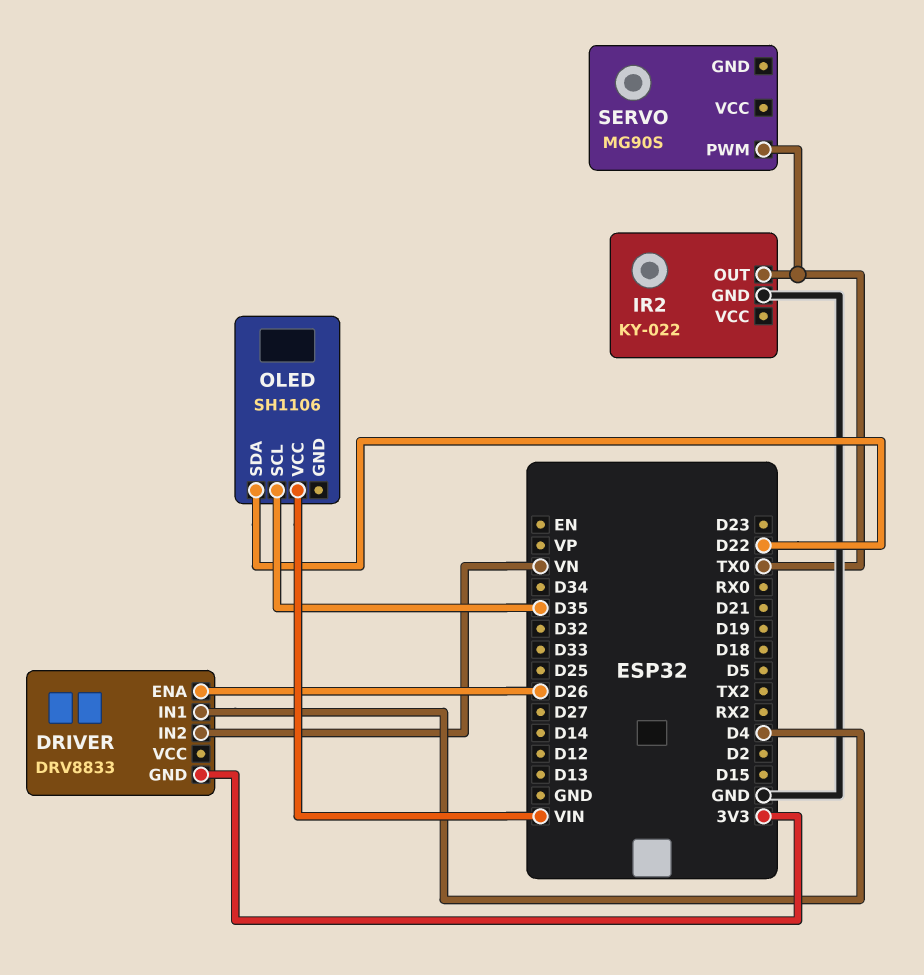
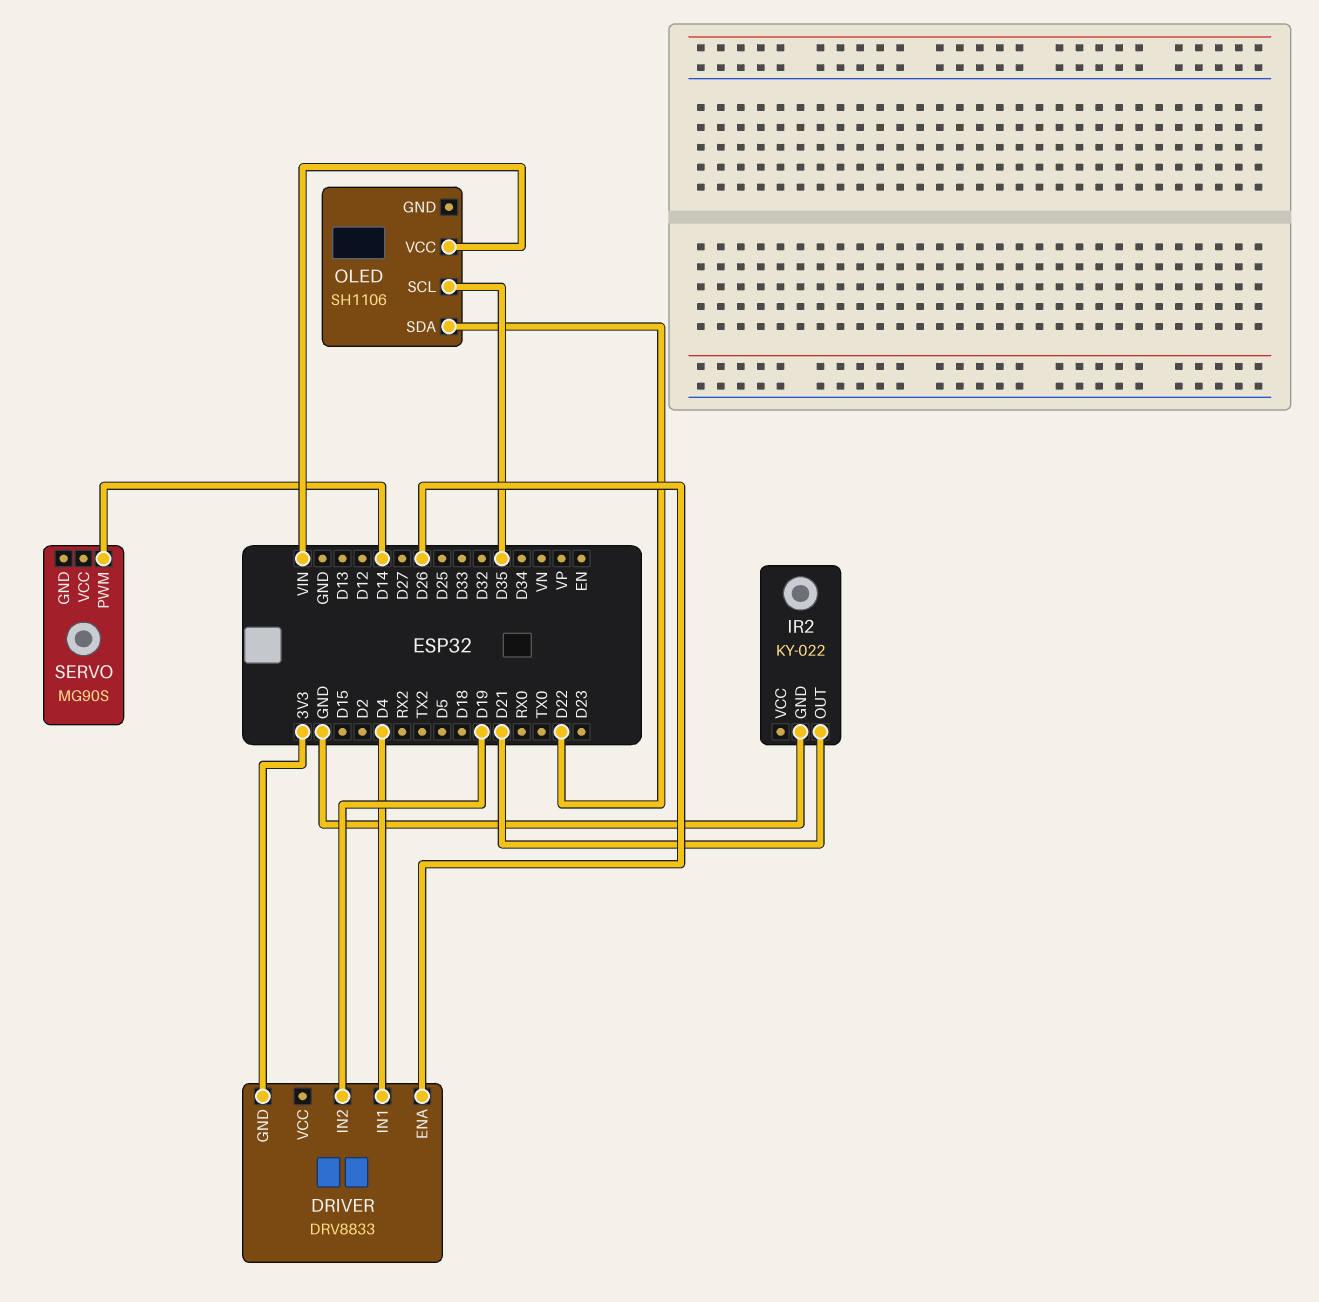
DRIVER pin IN2: VN -> D19
IR2 pin OUT: TX0 -> D21
SERVO pin PWM: TX0 -> D14

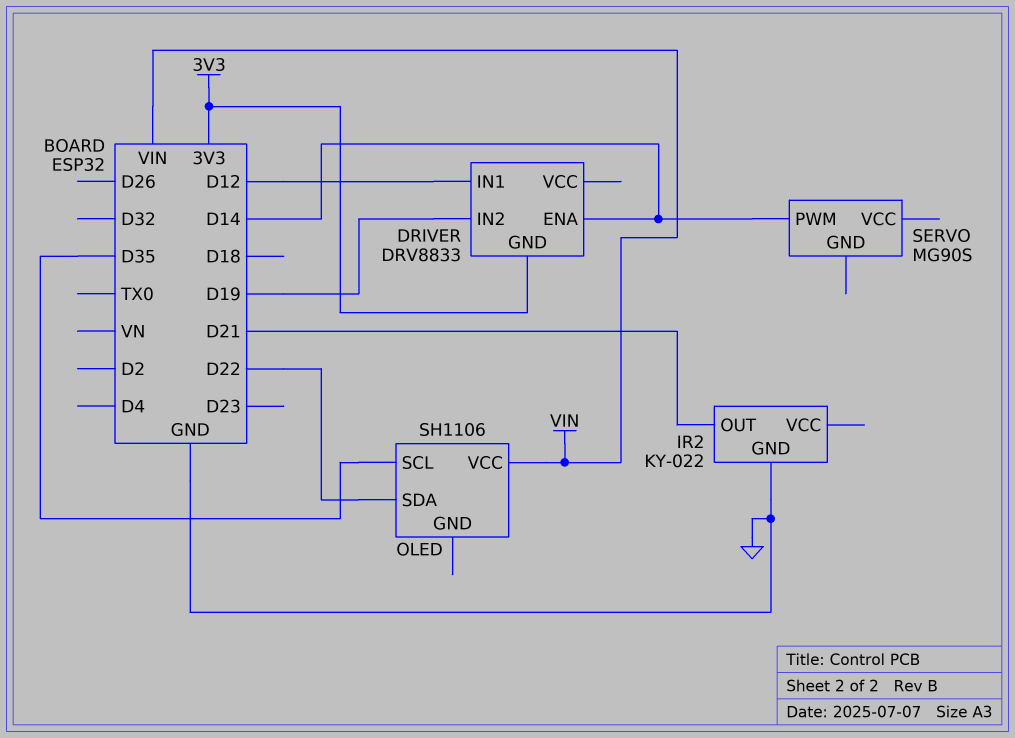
DRIVER pin ENA: D26 -> D14
DRIVER pin IN1: D4 -> D12

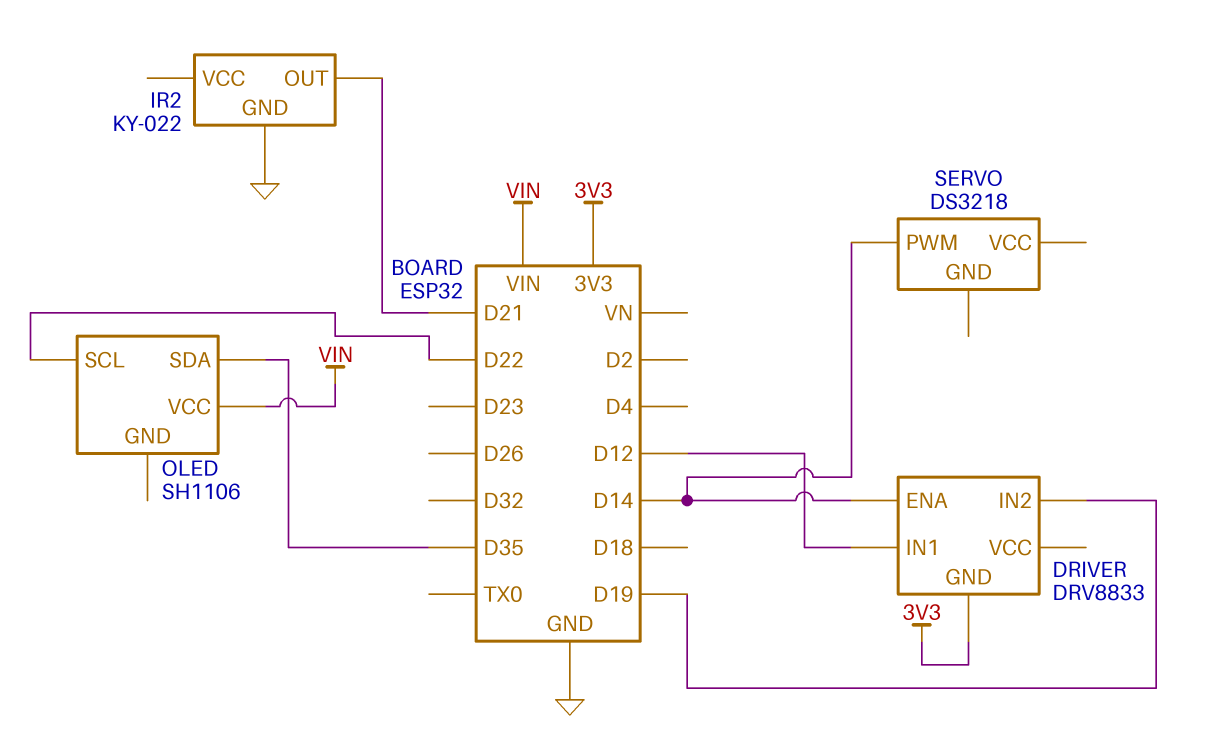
OLED pin SCL: D35 -> D22
OLED pin SDA: D22 -> D35
SERVO: MG90S -> DS3218

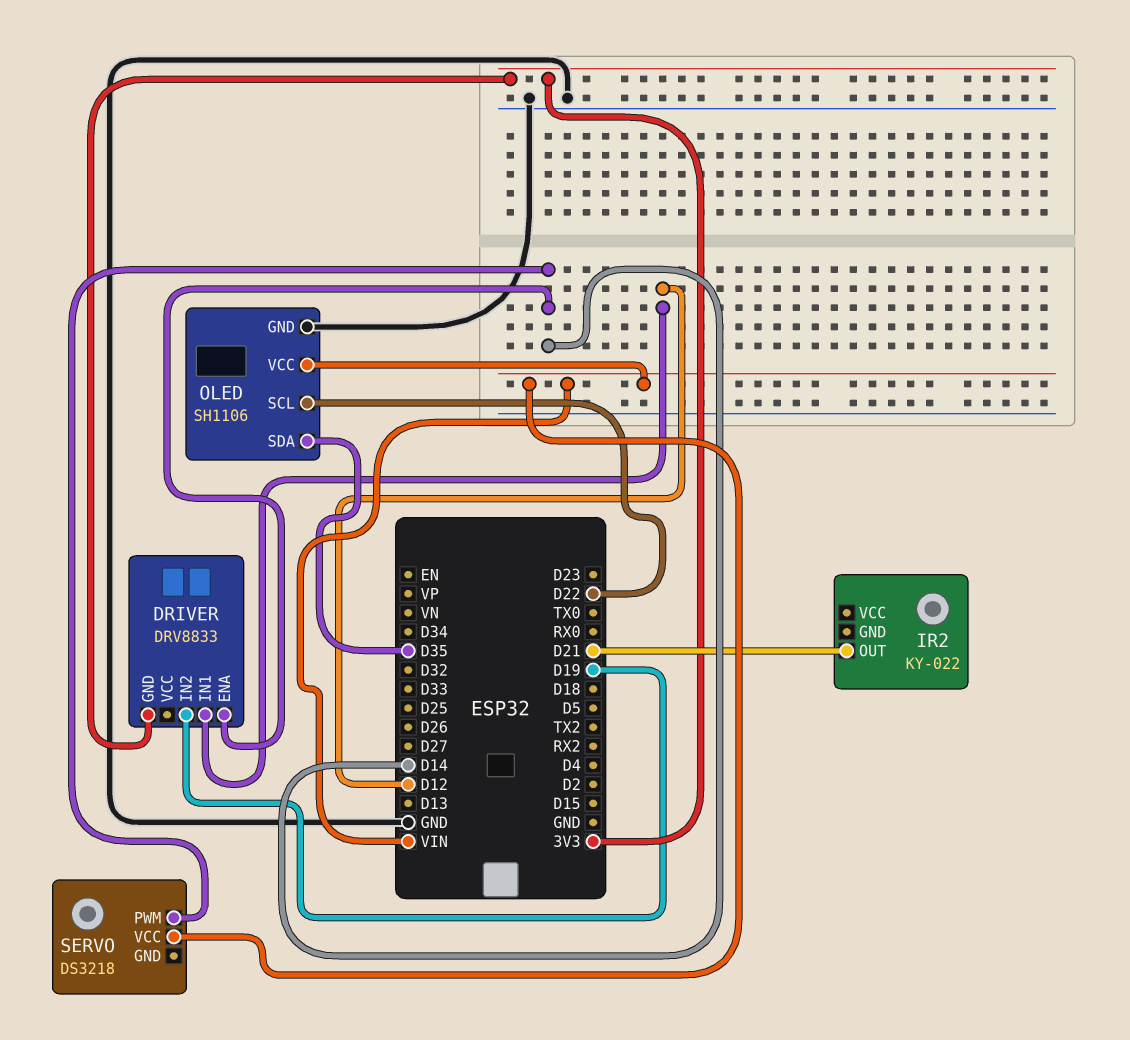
IR2 pin GND: GND -> none
OLED pin GND: none -> GND
SERVO pin VCC: none -> VIN

